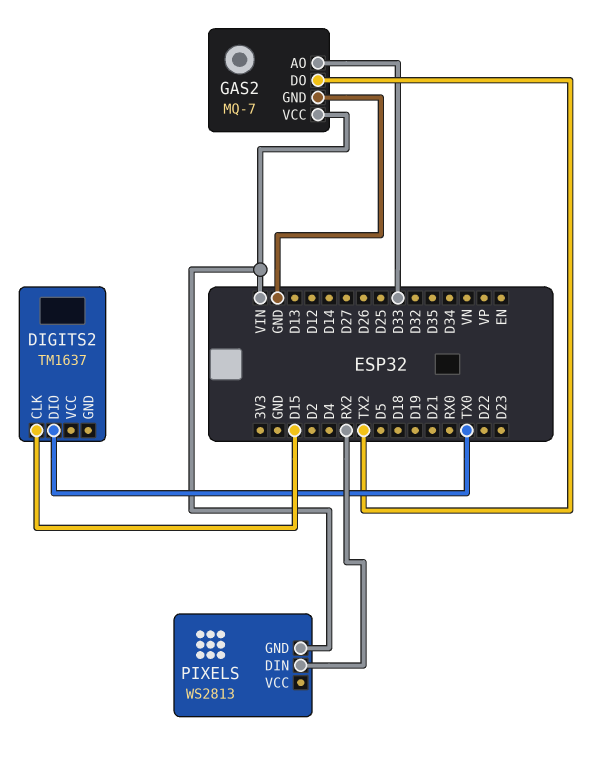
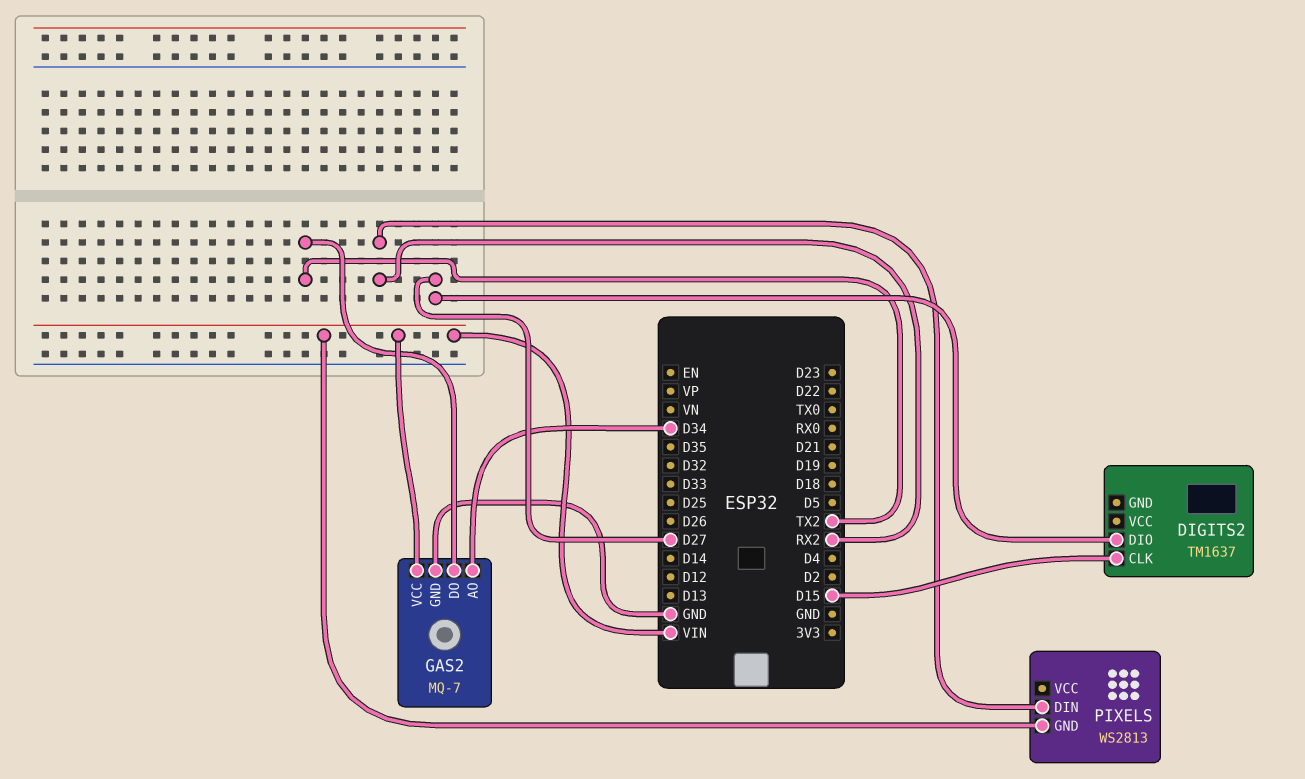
DIGITS2 pin DIO: TX0 -> D27
GAS2 pin AO: D33 -> D34

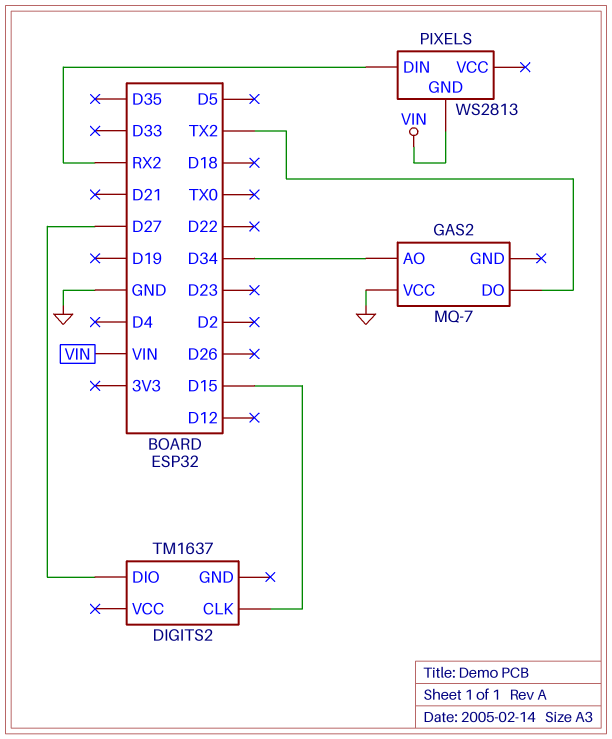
GAS2 pin GND: GND -> none
GAS2 pin VCC: VIN -> GND

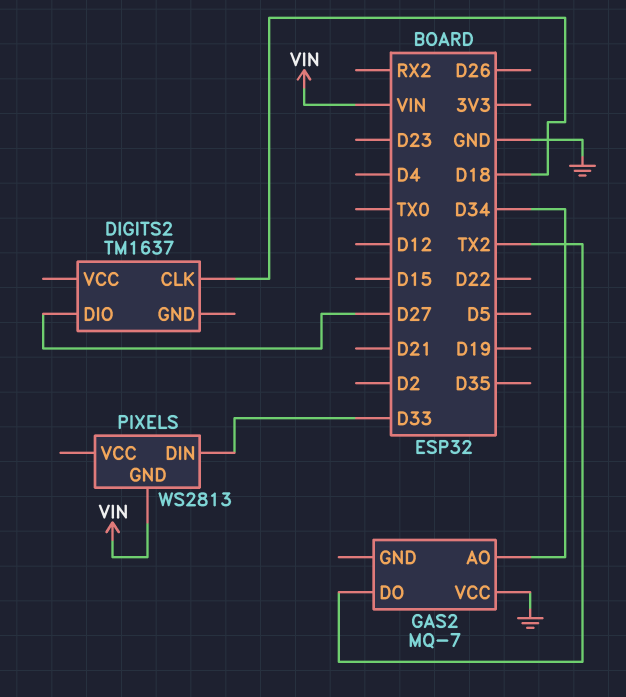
DIGITS2 pin CLK: D15 -> D18
PIXELS pin DIN: RX2 -> D33

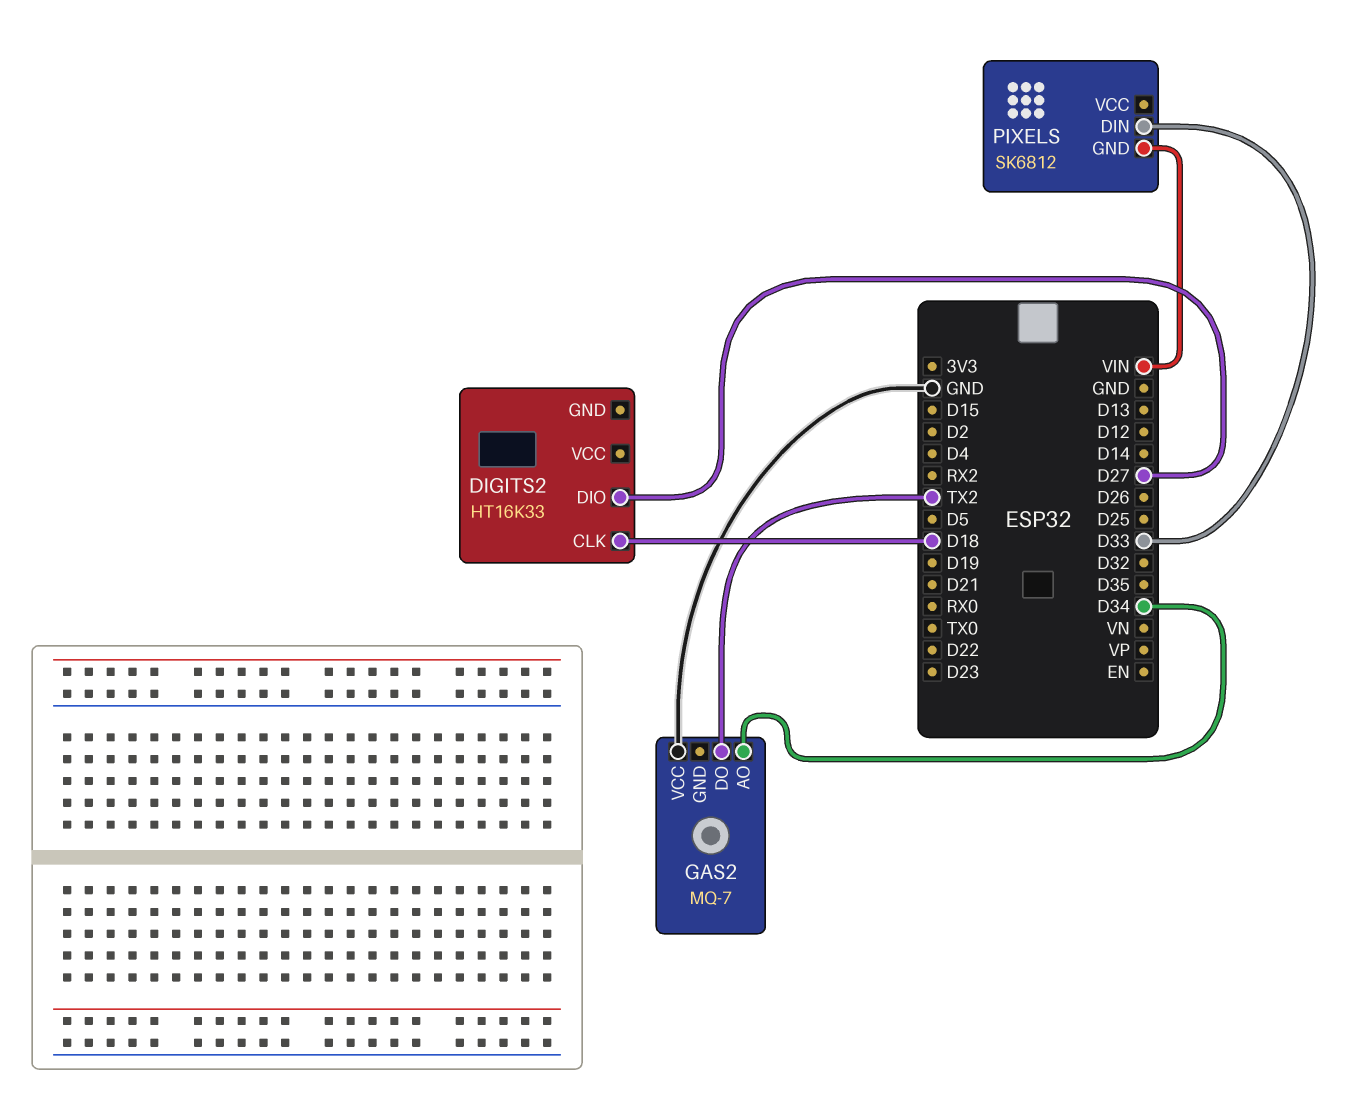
DIGITS2: TM1637 -> HT16K33
PIXELS: WS2813 -> SK6812

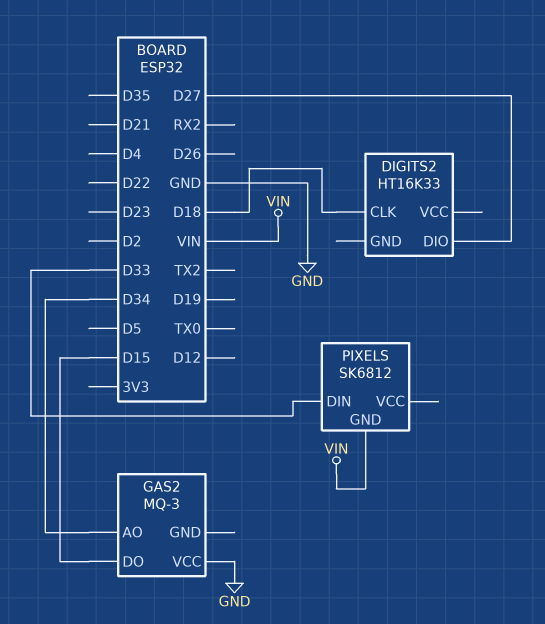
GAS2: MQ-7 -> MQ-3
GAS2 pin DO: TX2 -> D15

